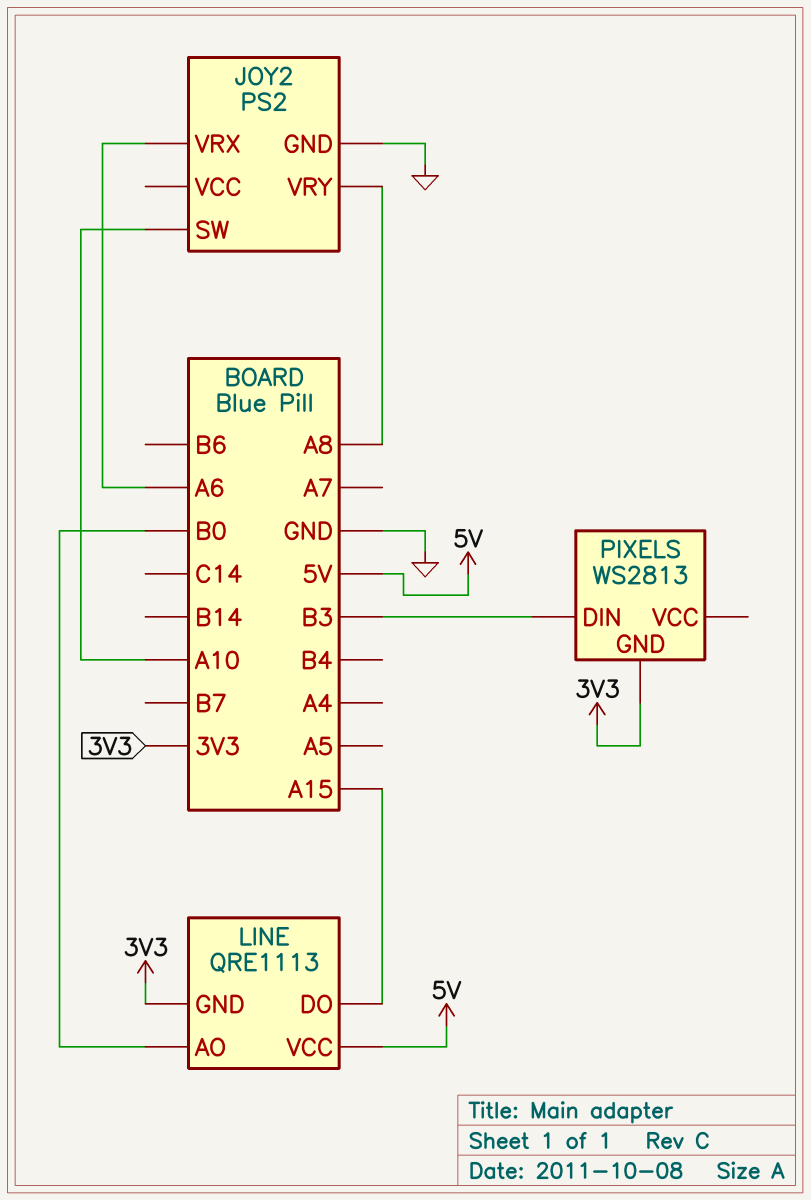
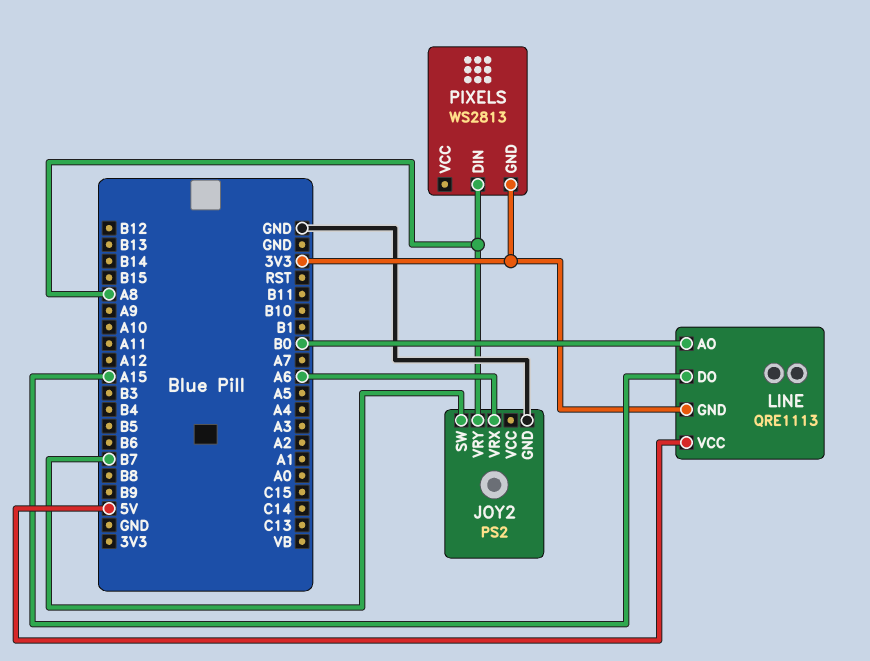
JOY2 pin SW: A10 -> B7
PIXELS pin DIN: B3 -> A8

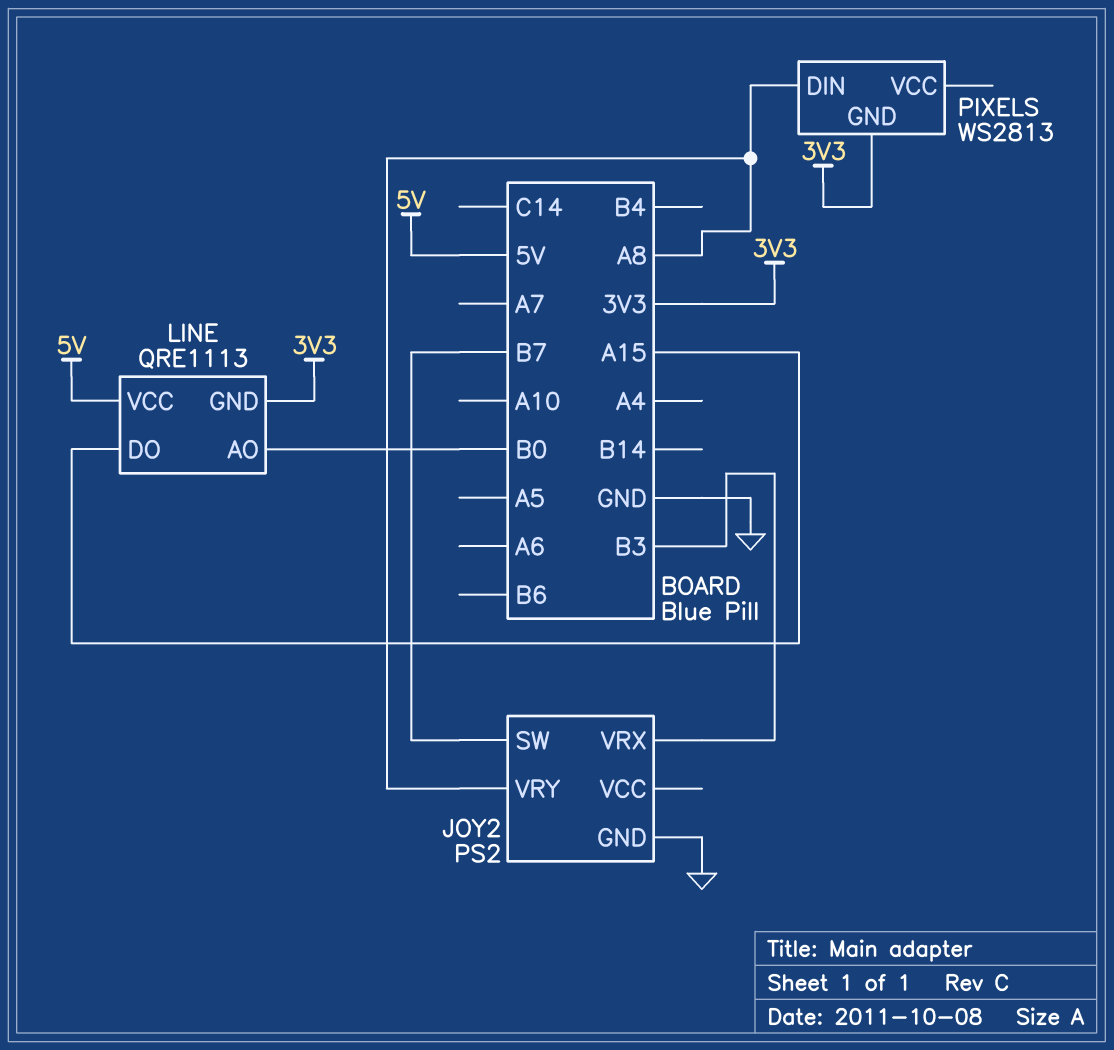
JOY2 pin VRX: A6 -> B3

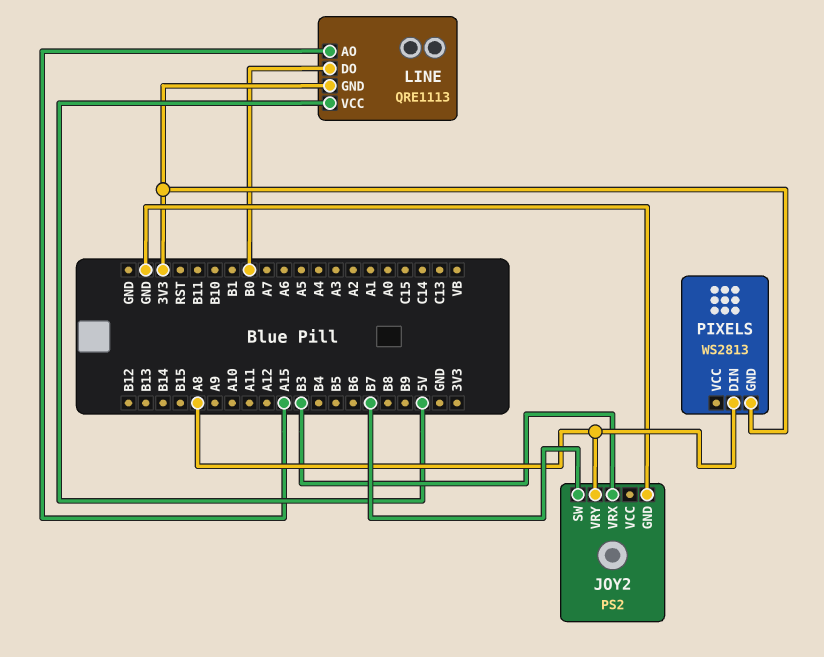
LINE pin AO: B0 -> A15
LINE pin DO: A15 -> B0

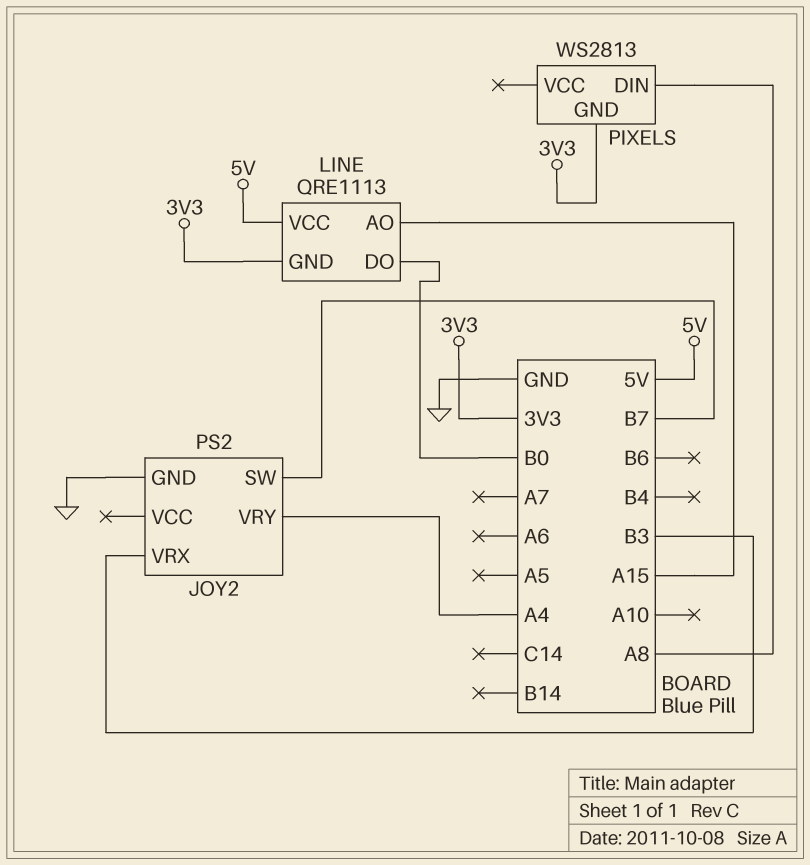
JOY2 pin VRY: A8 -> A4

